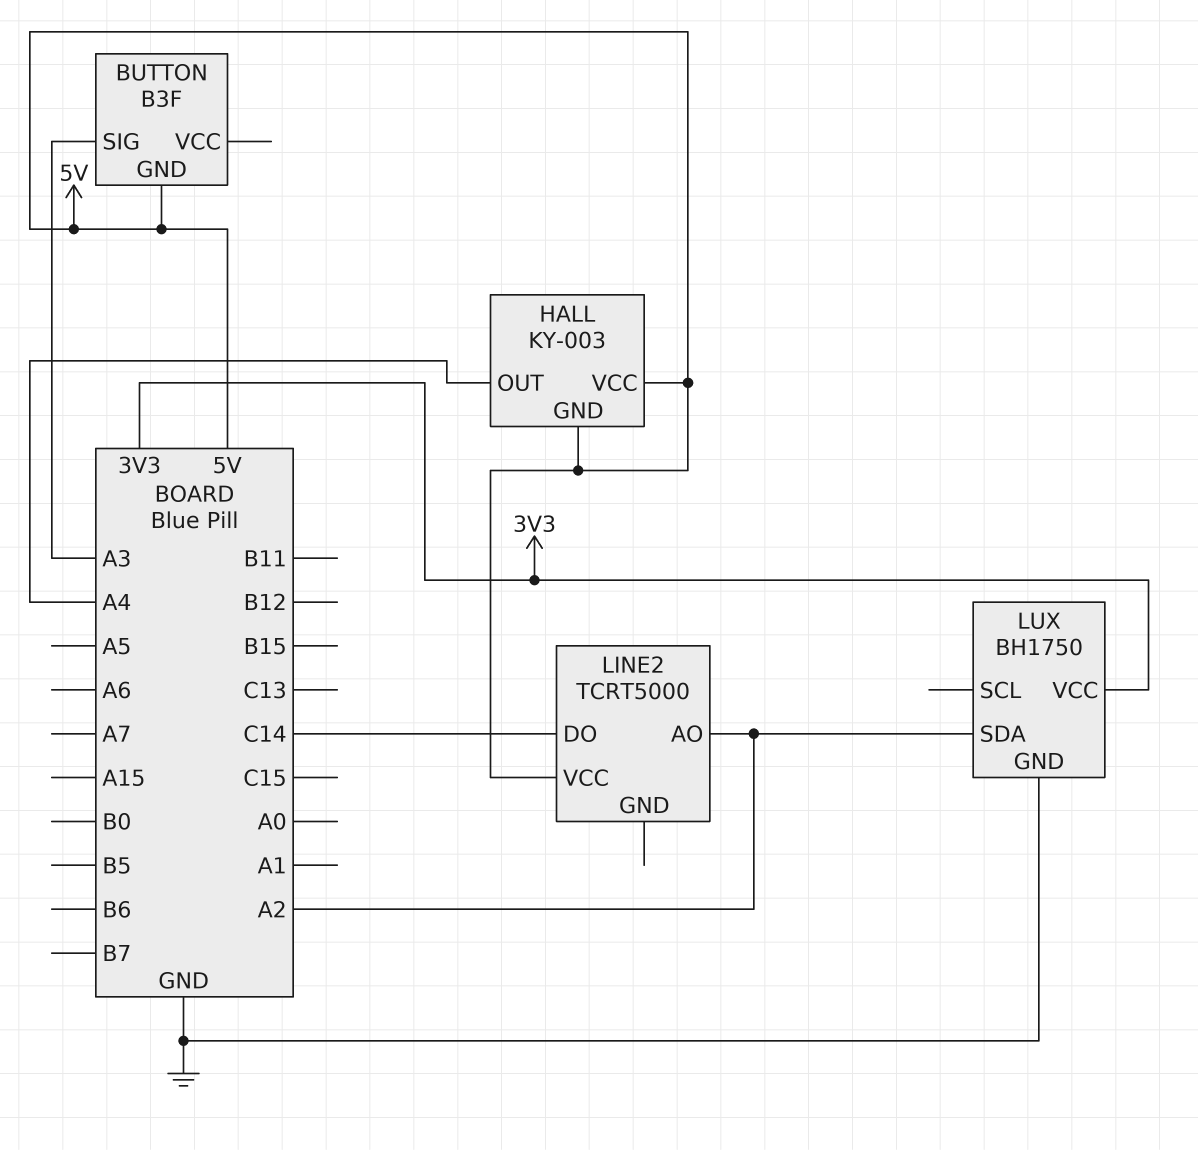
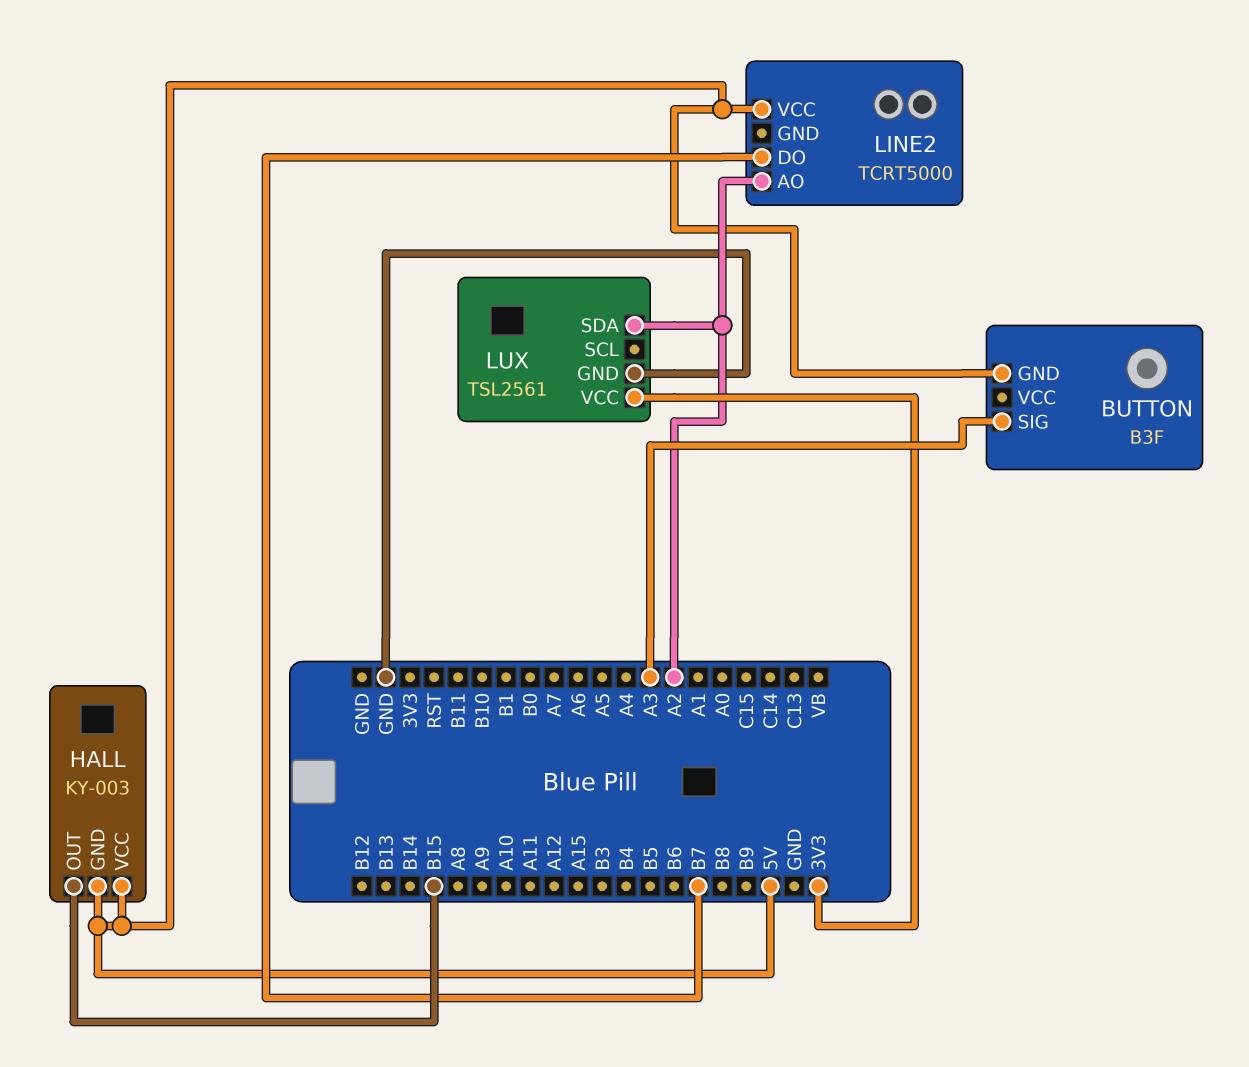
HALL pin OUT: A4 -> B15
LINE2 pin DO: C14 -> B7
LUX: BH1750 -> TSL2561

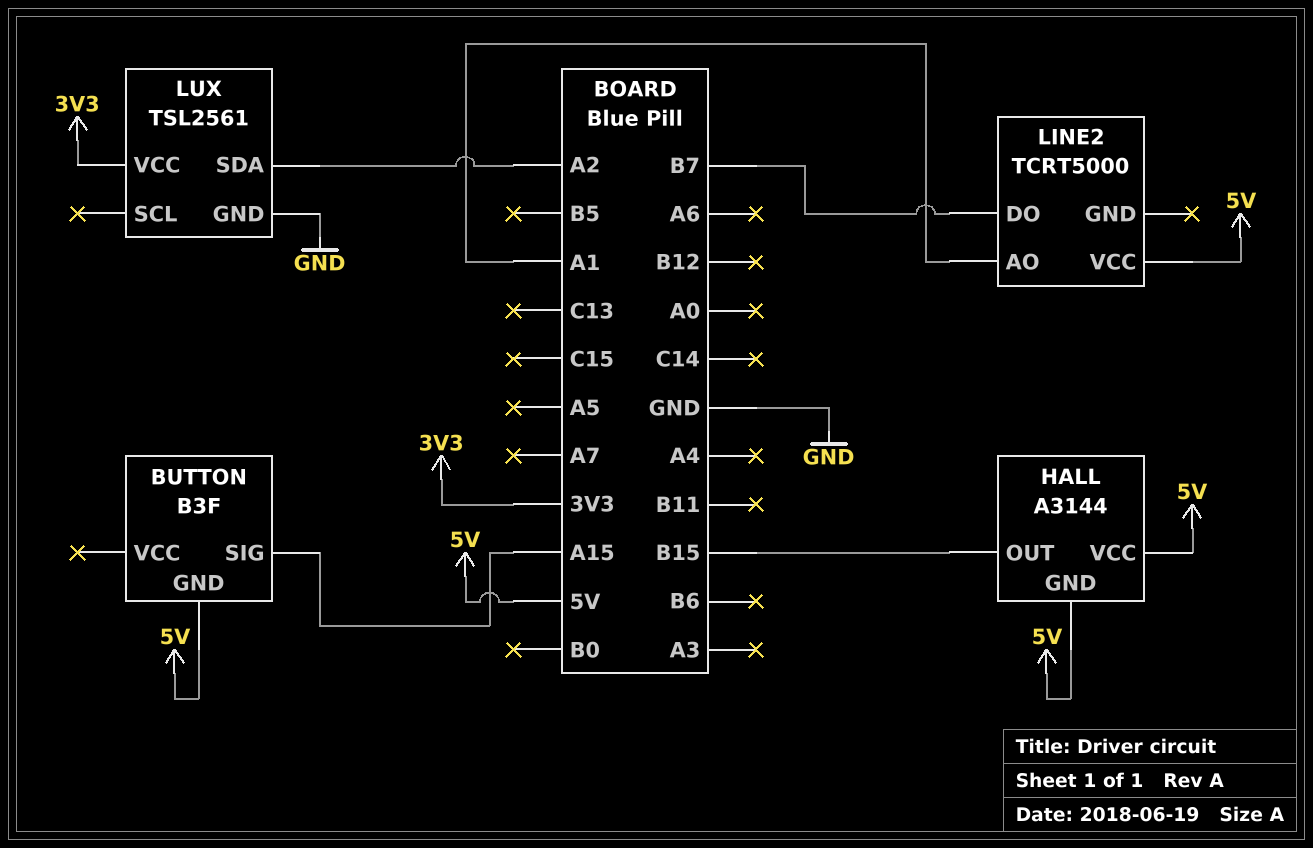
BUTTON pin SIG: A3 -> A15
HALL: KY-003 -> A3144
LINE2 pin AO: A2 -> A1

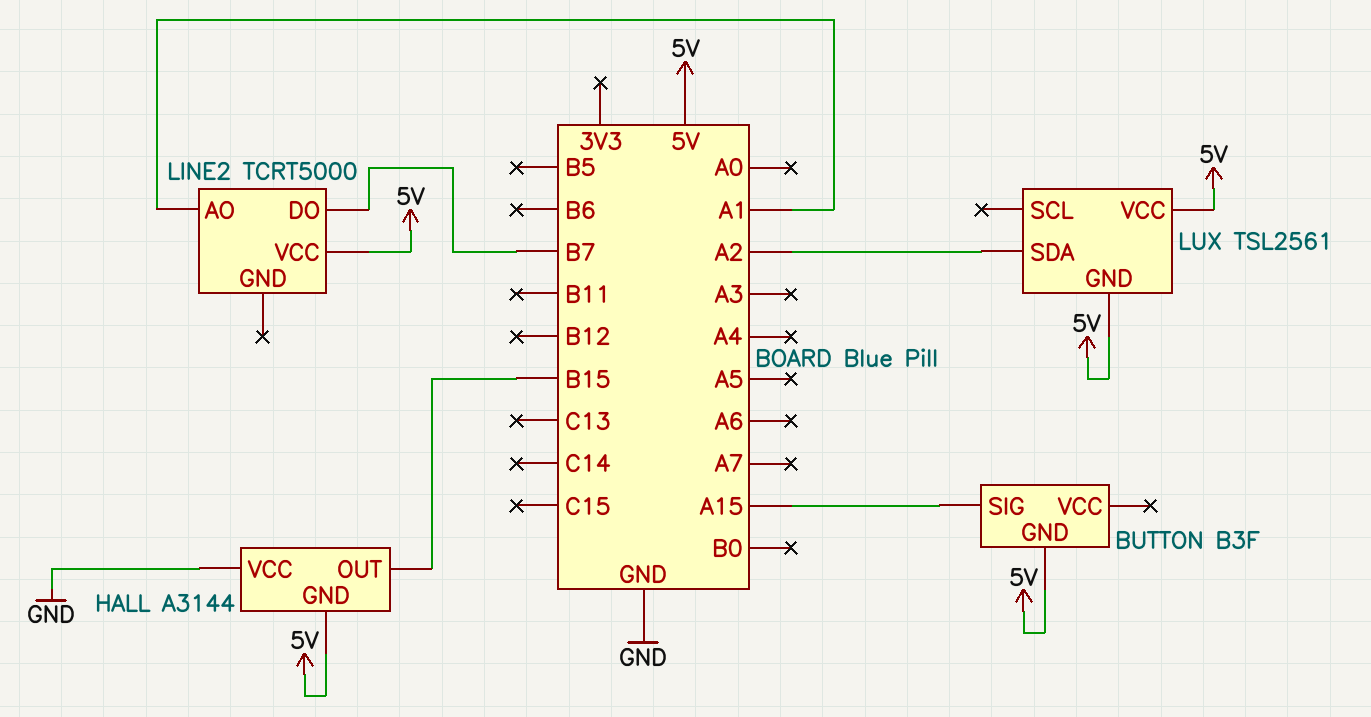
HALL pin VCC: 5V -> GND
LUX pin GND: GND -> 5V
LUX pin VCC: 3V3 -> 5V

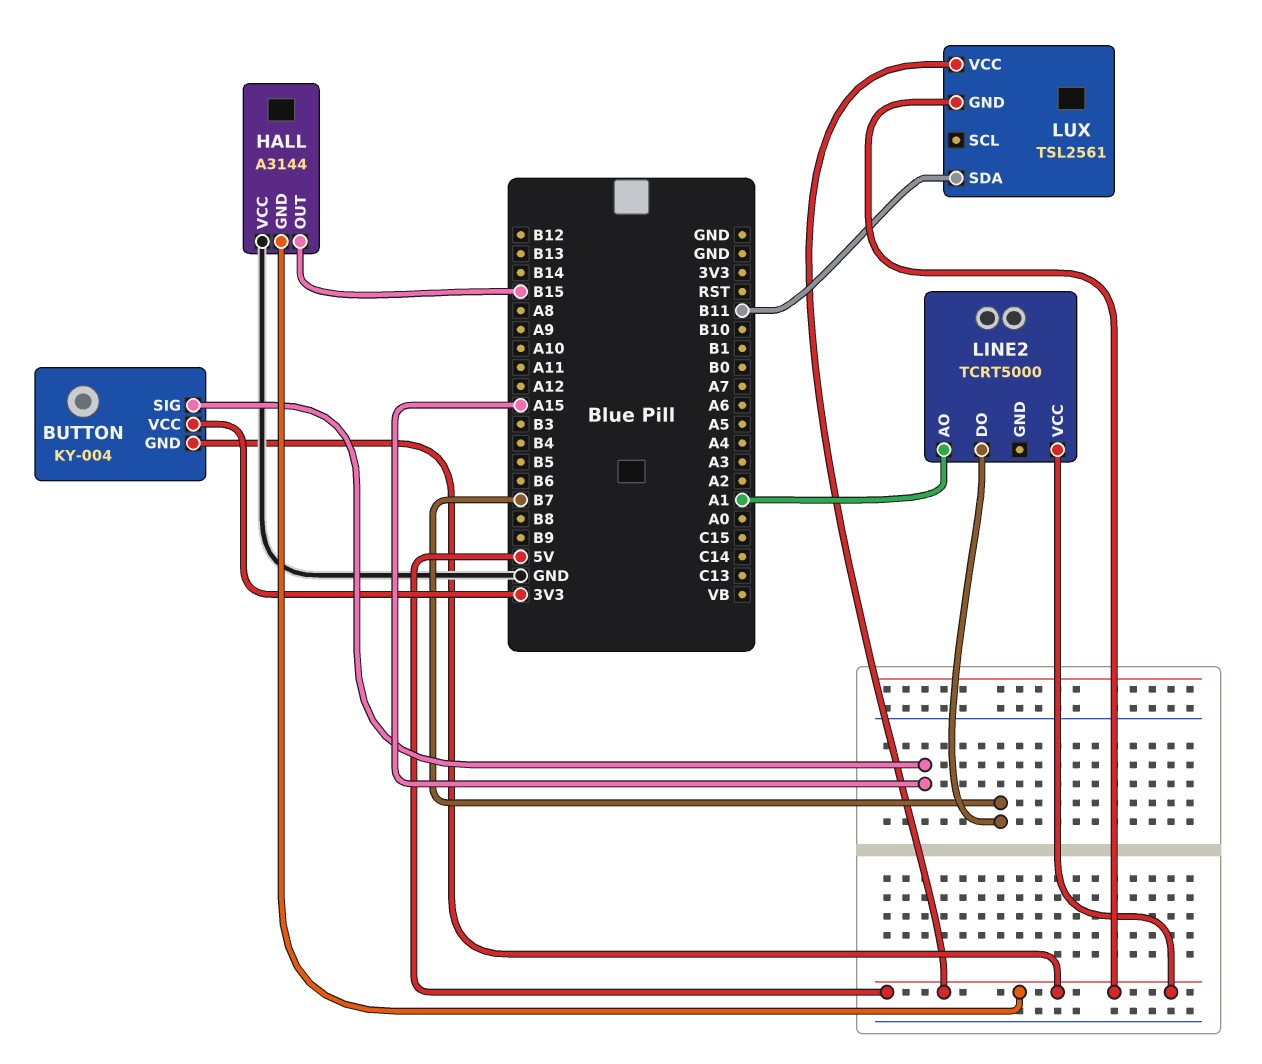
BUTTON: B3F -> KY-004
BUTTON pin VCC: none -> 3V3
LUX pin SDA: A2 -> B11

